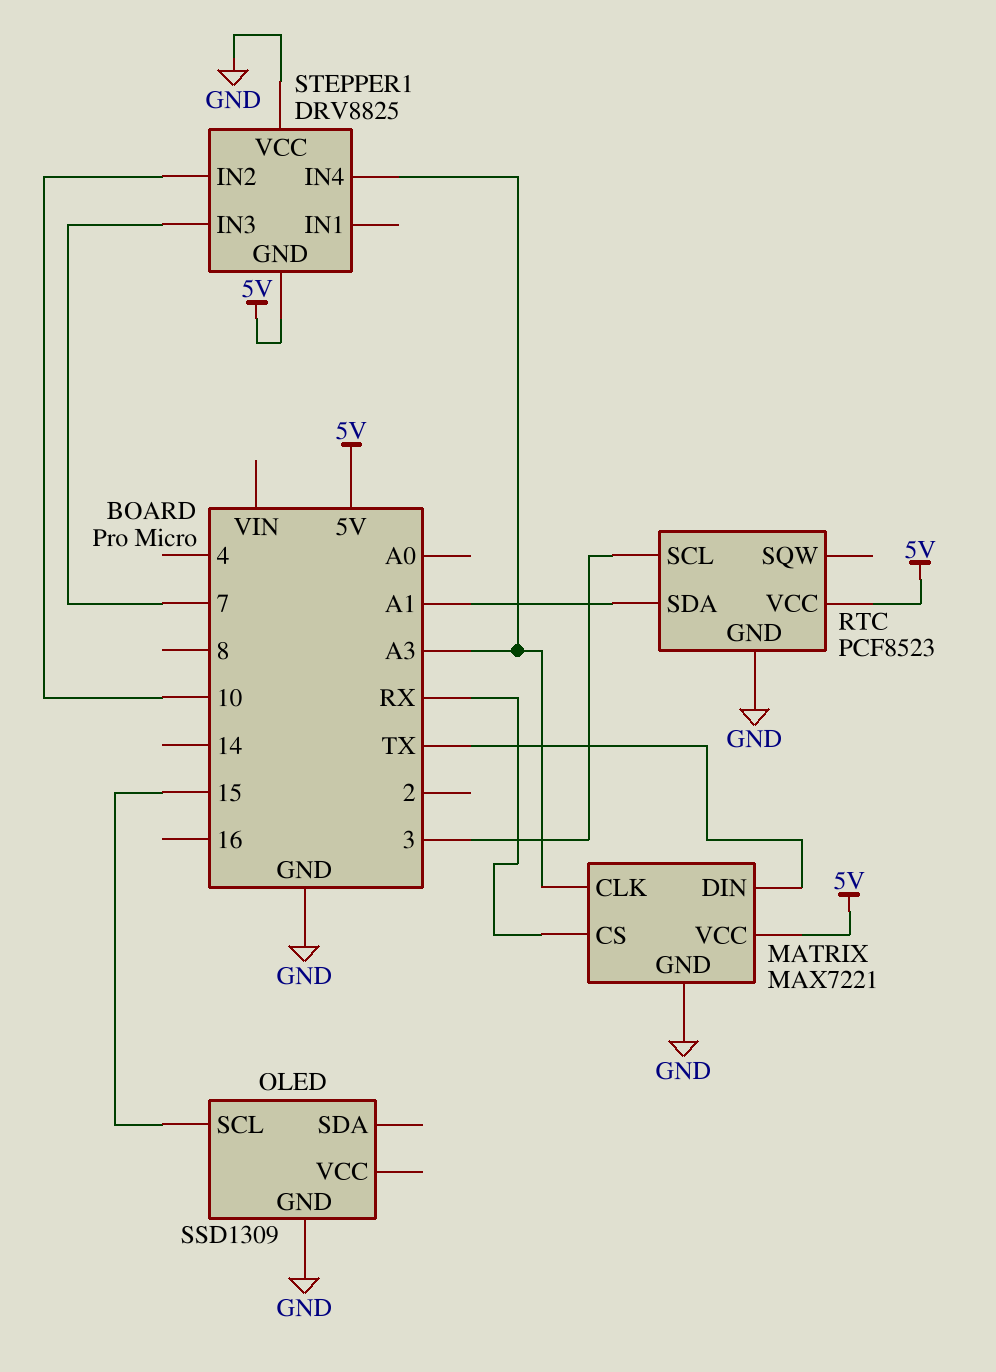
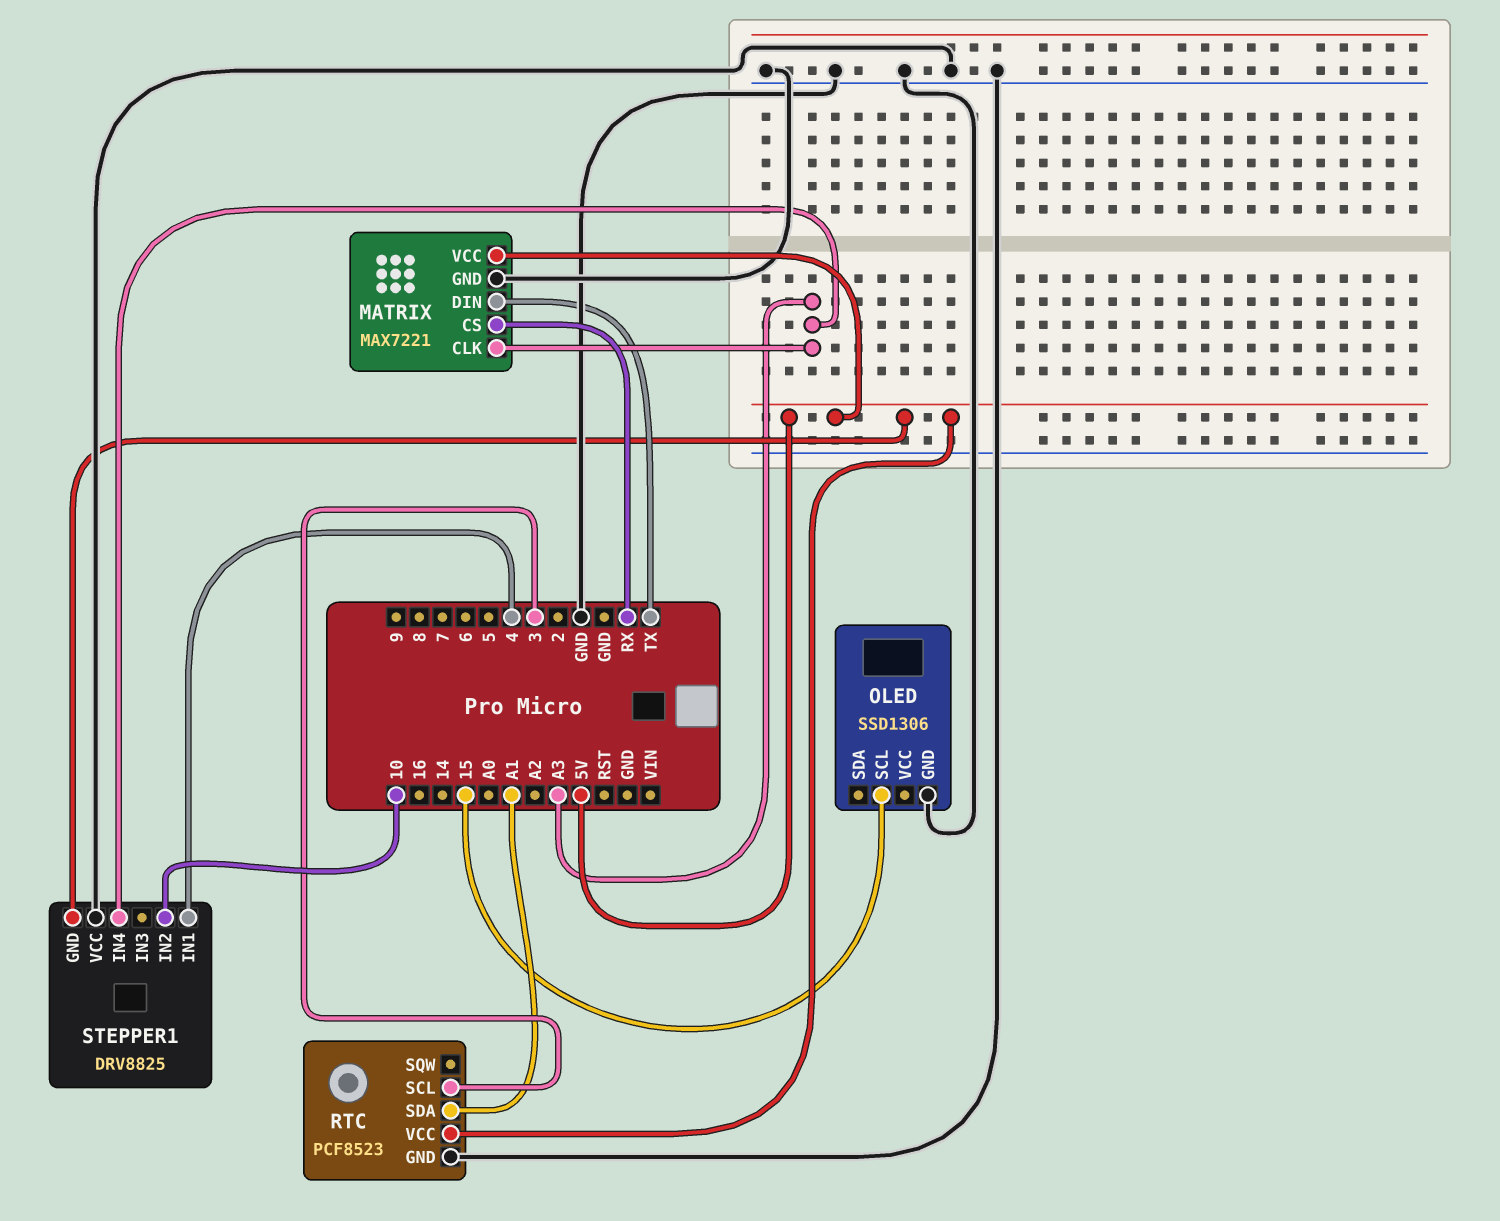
OLED: SSD1309 -> SSD1306
STEPPER1 pin IN1: none -> 4
STEPPER1 pin IN3: 7 -> none

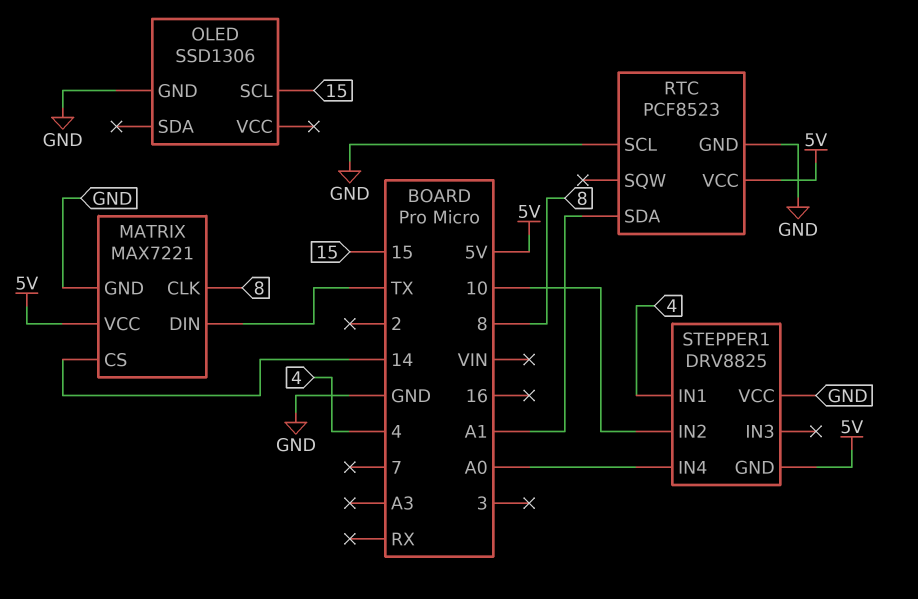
MATRIX pin CLK: A3 -> 8
MATRIX pin CS: RX -> 14
RTC pin SCL: 3 -> GND
STEPPER1 pin IN4: A3 -> A0

